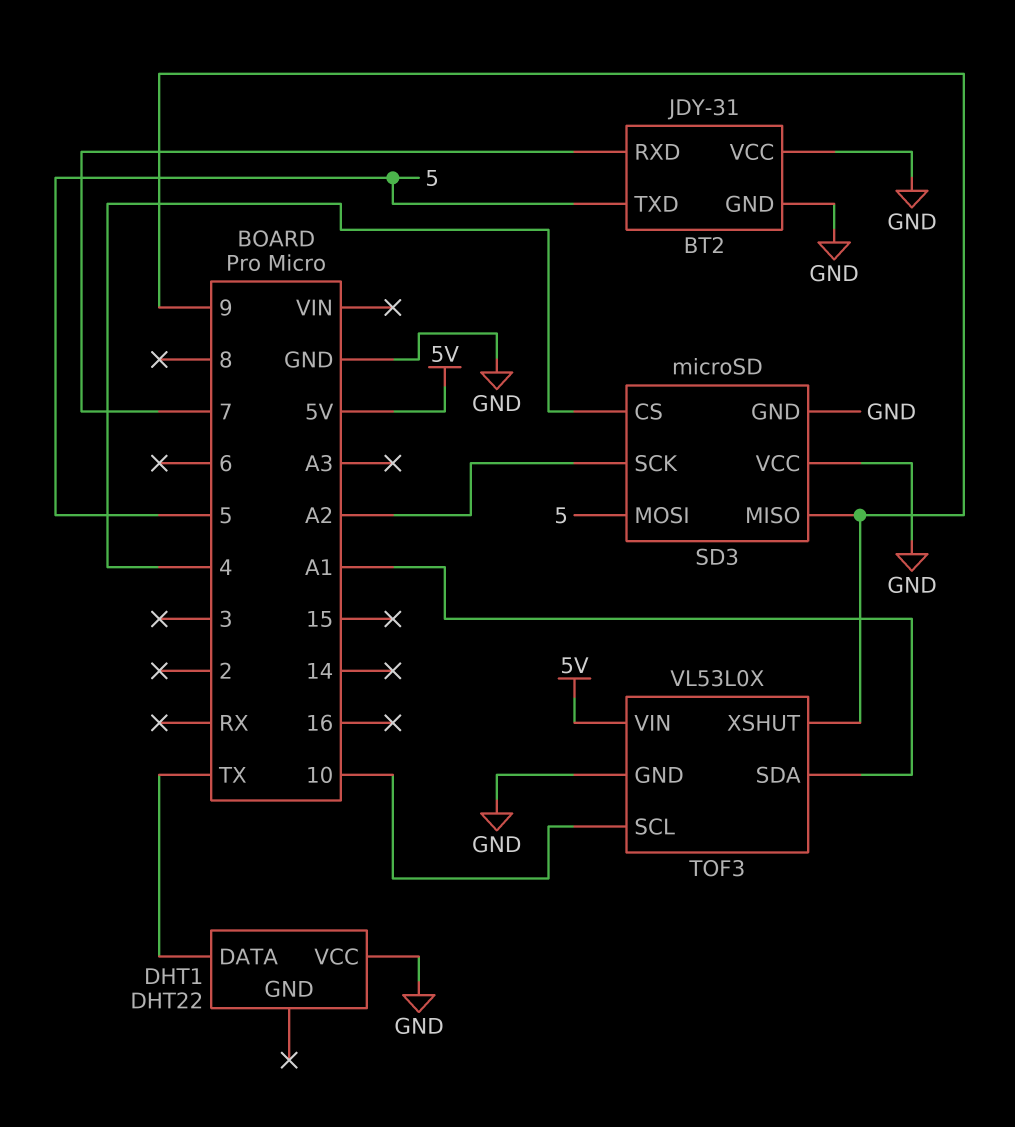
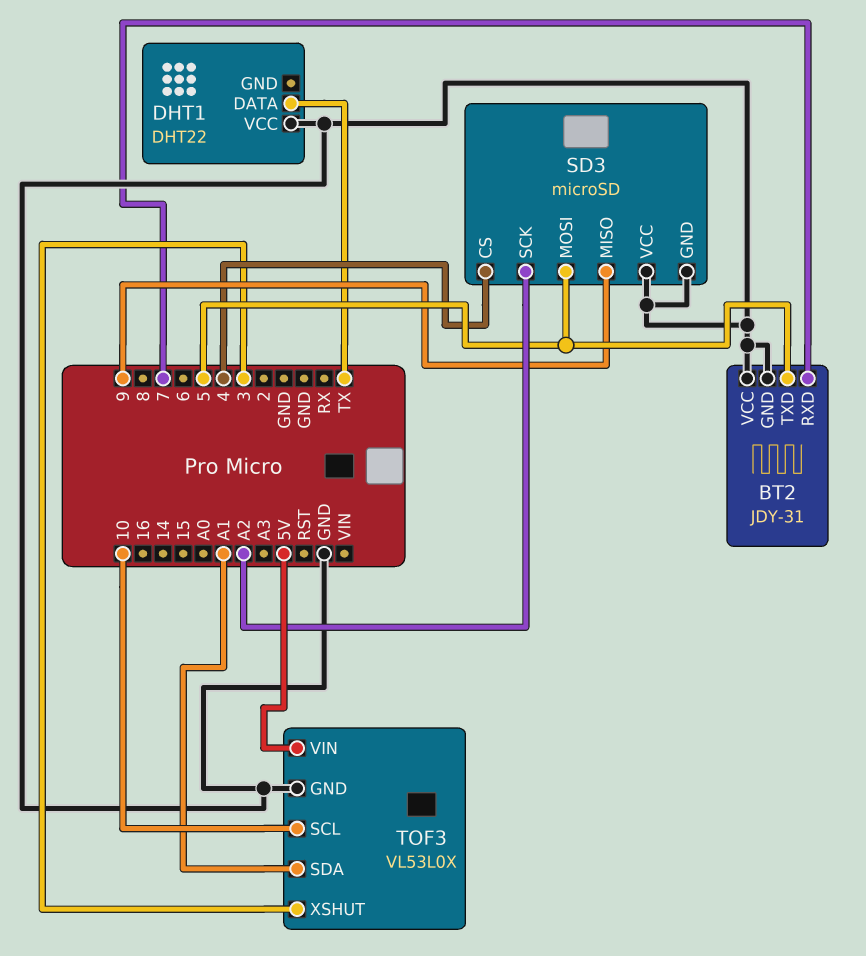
TOF3 pin XSHUT: 9 -> 3

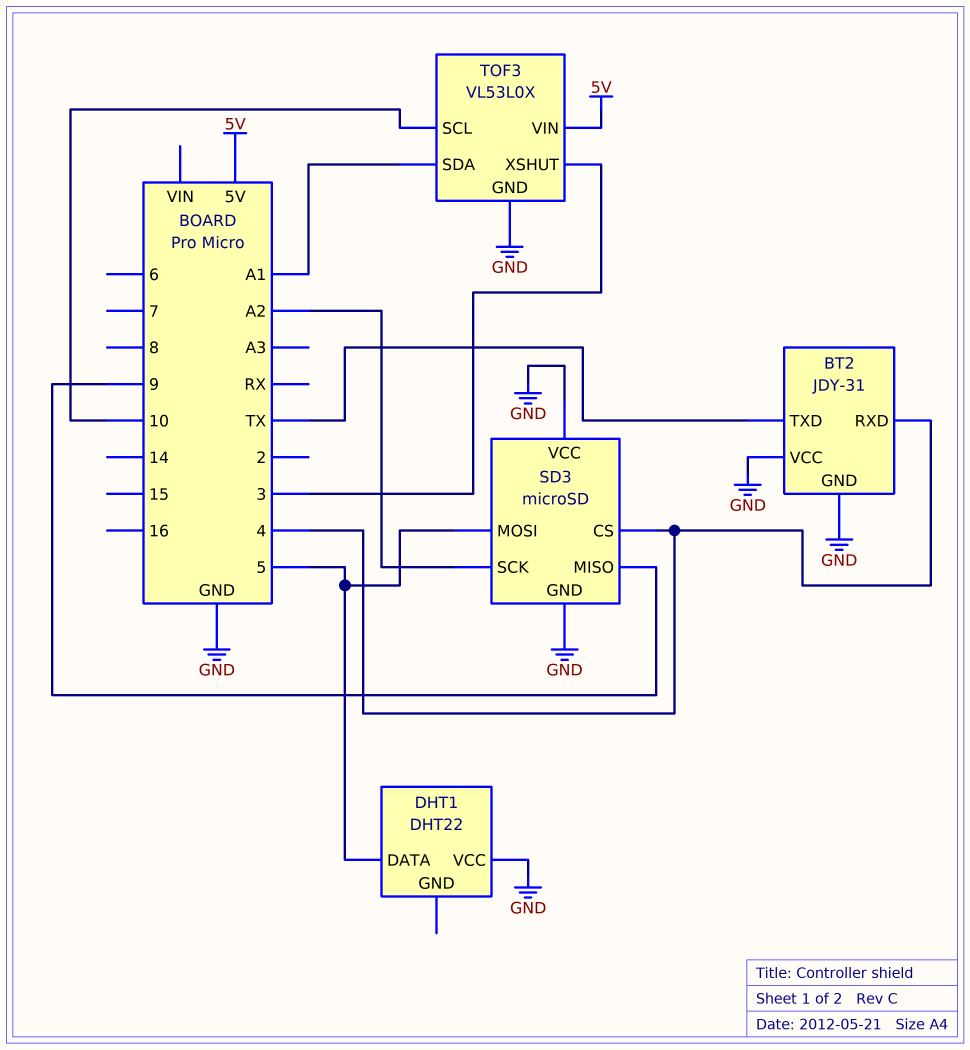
BT2 pin RXD: 7 -> 4
BT2 pin TXD: 5 -> TX
DHT1 pin DATA: TX -> 5

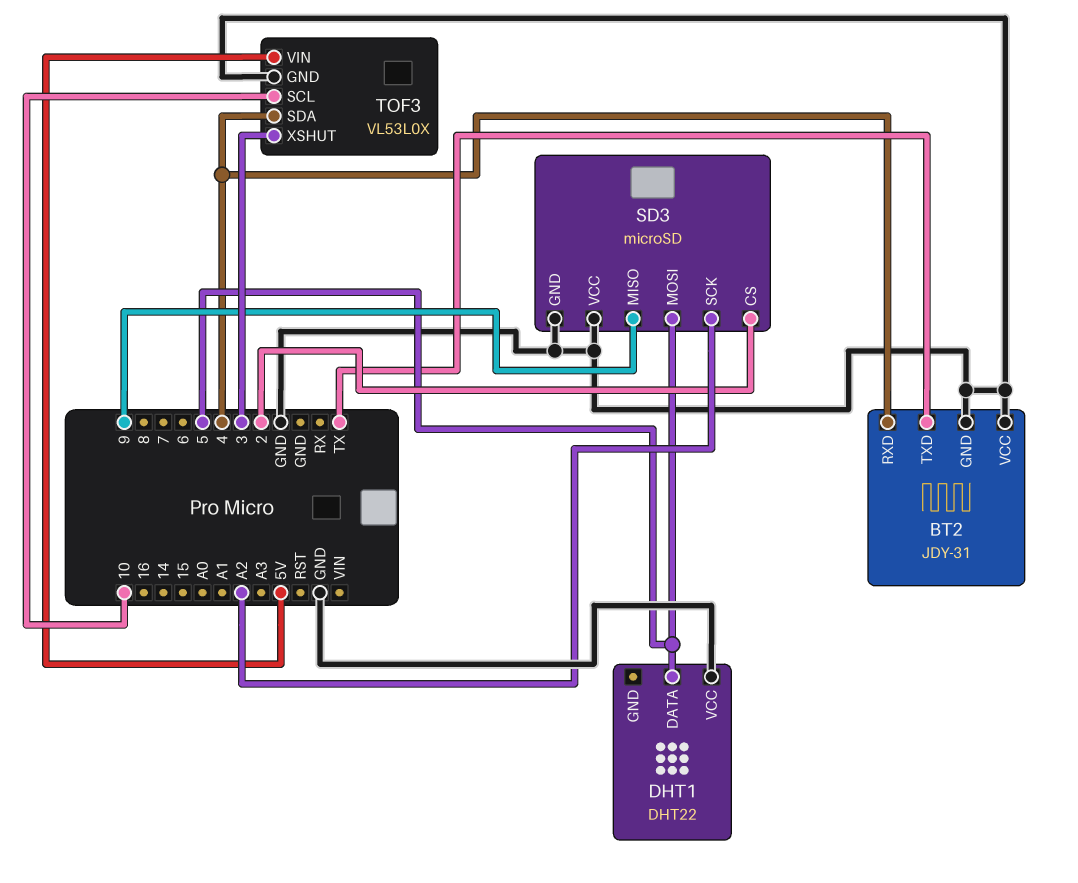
SD3 pin CS: 4 -> 2
TOF3 pin SDA: A1 -> 4

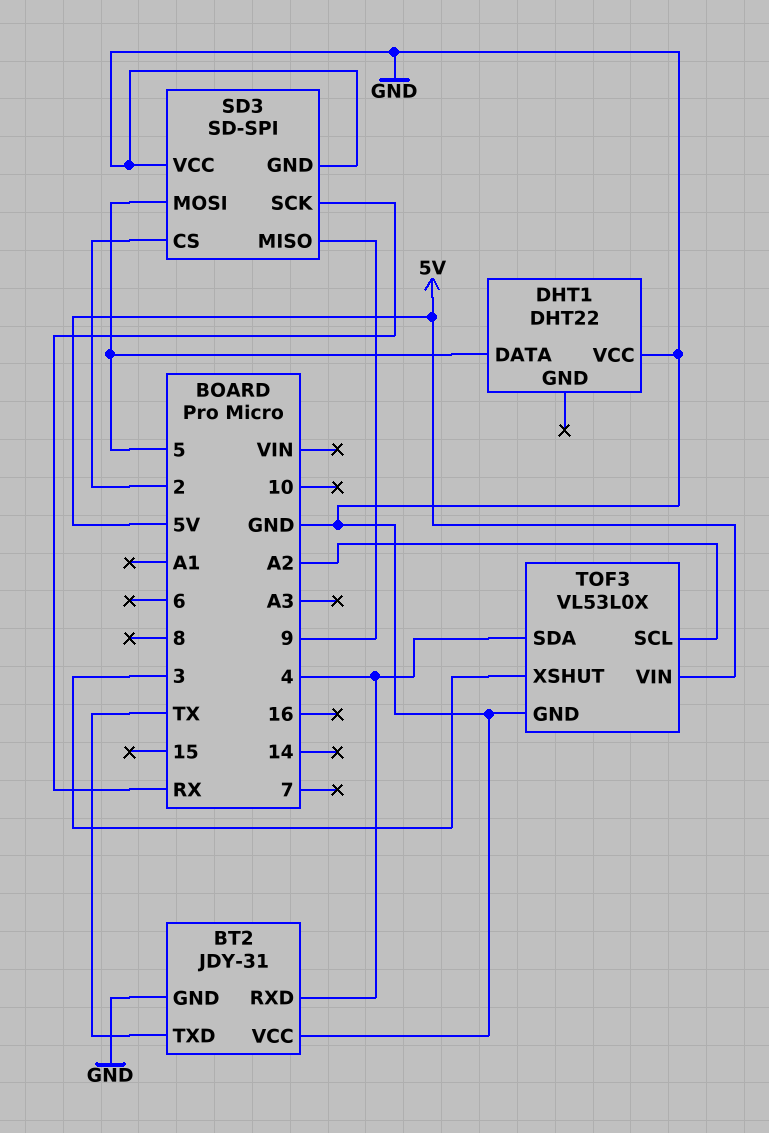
SD3: microSD -> SD-SPI
SD3 pin SCK: A2 -> RX
TOF3 pin SCL: 10 -> A2

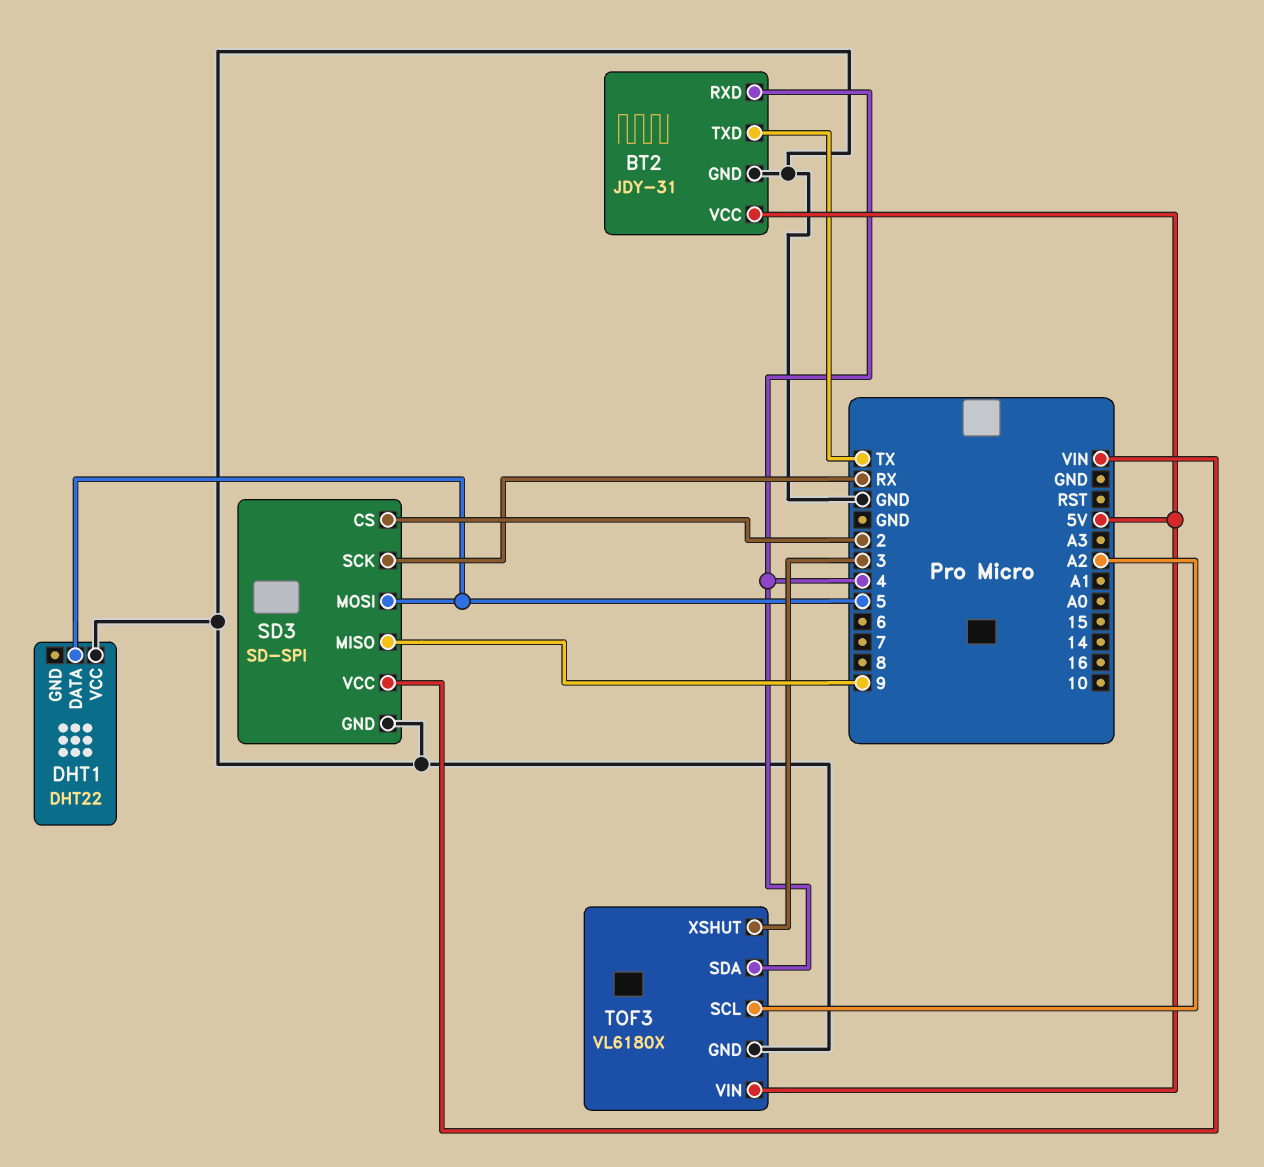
BT2 pin VCC: GND -> 5V
SD3 pin VCC: GND -> VIN
TOF3: VL53L0X -> VL6180X

